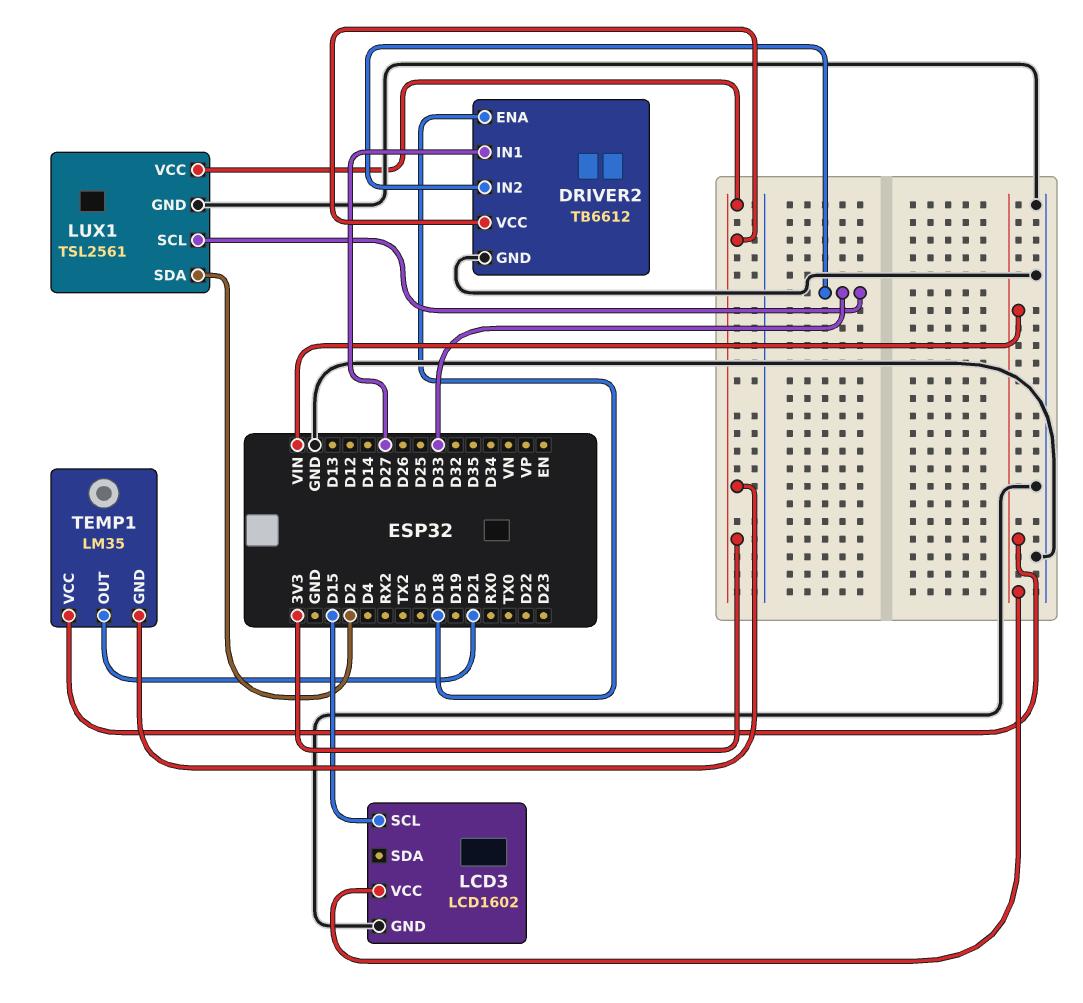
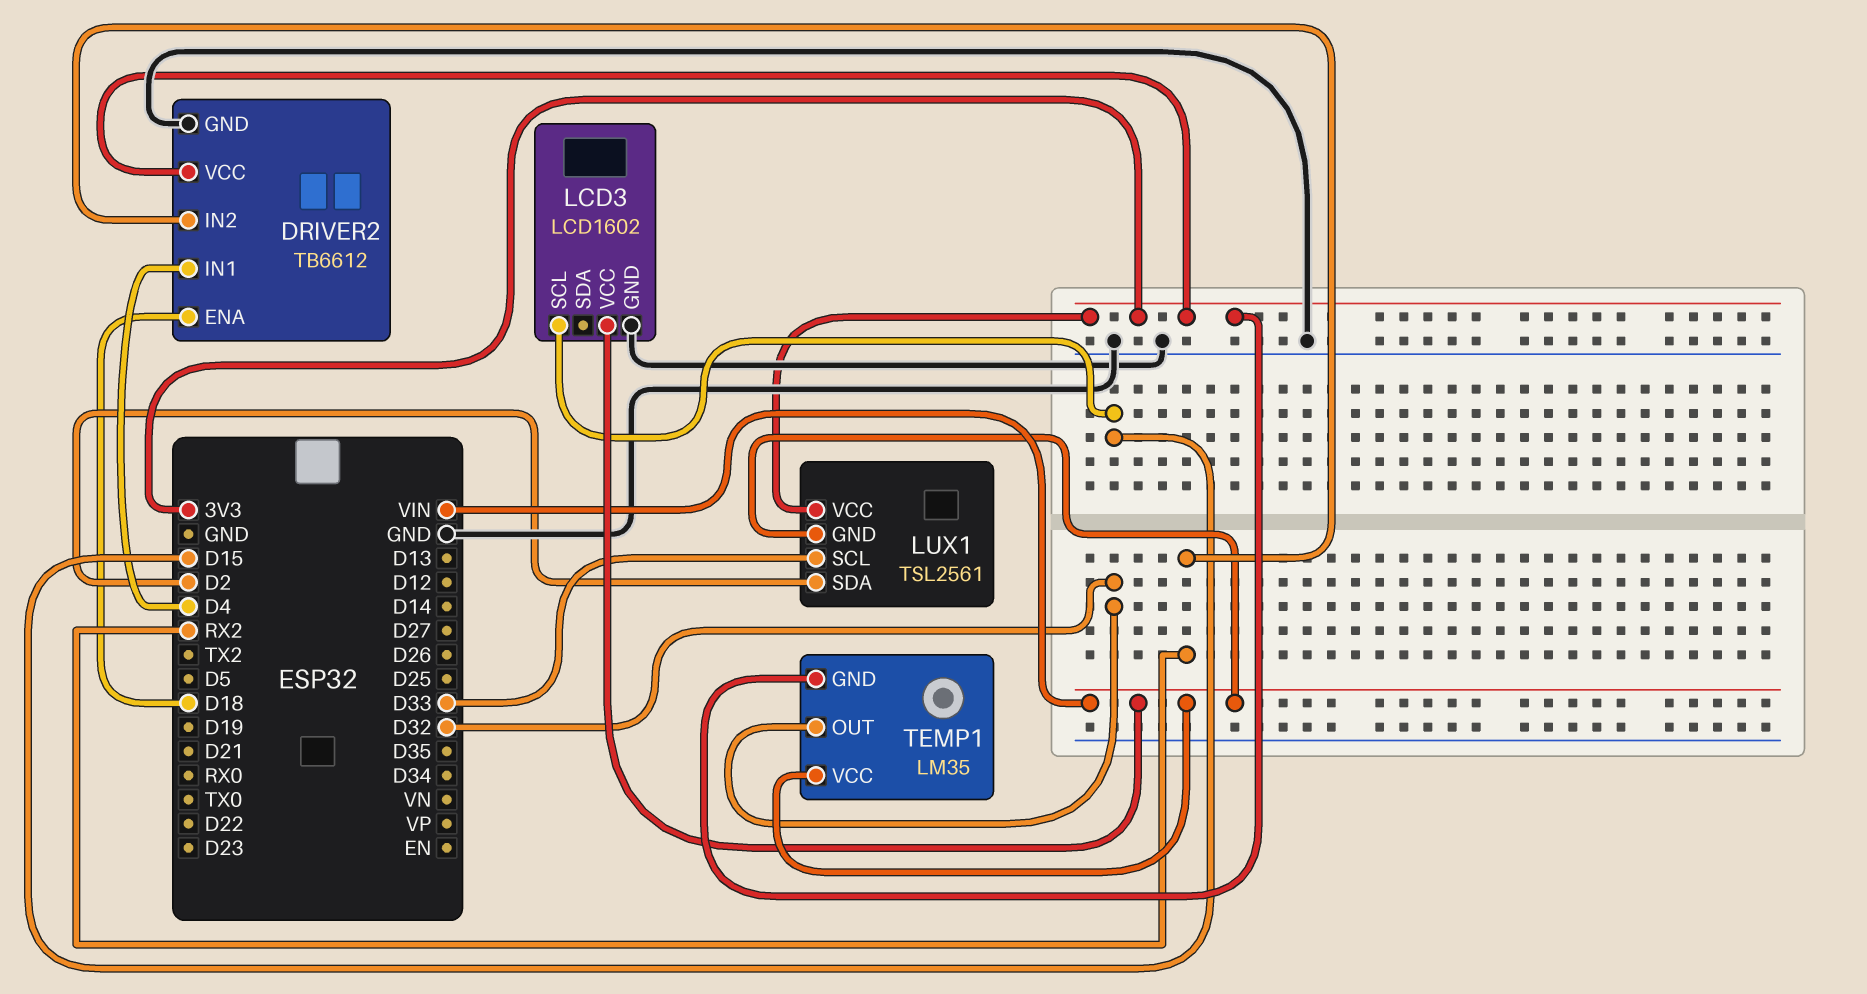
DRIVER2 pin IN1: D27 -> D4
DRIVER2 pin IN2: D33 -> RX2
LUX1 pin GND: GND -> VIN
TEMP1 pin OUT: D21 -> D32

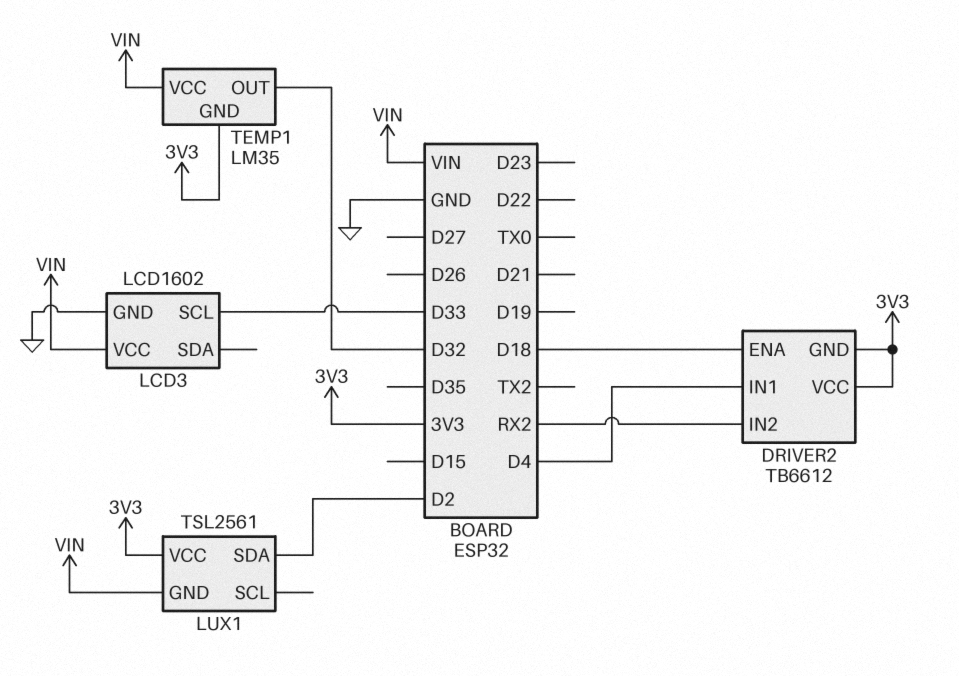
DRIVER2 pin GND: GND -> 3V3
LCD3 pin SCL: D15 -> D33
LUX1 pin SCL: D33 -> none

